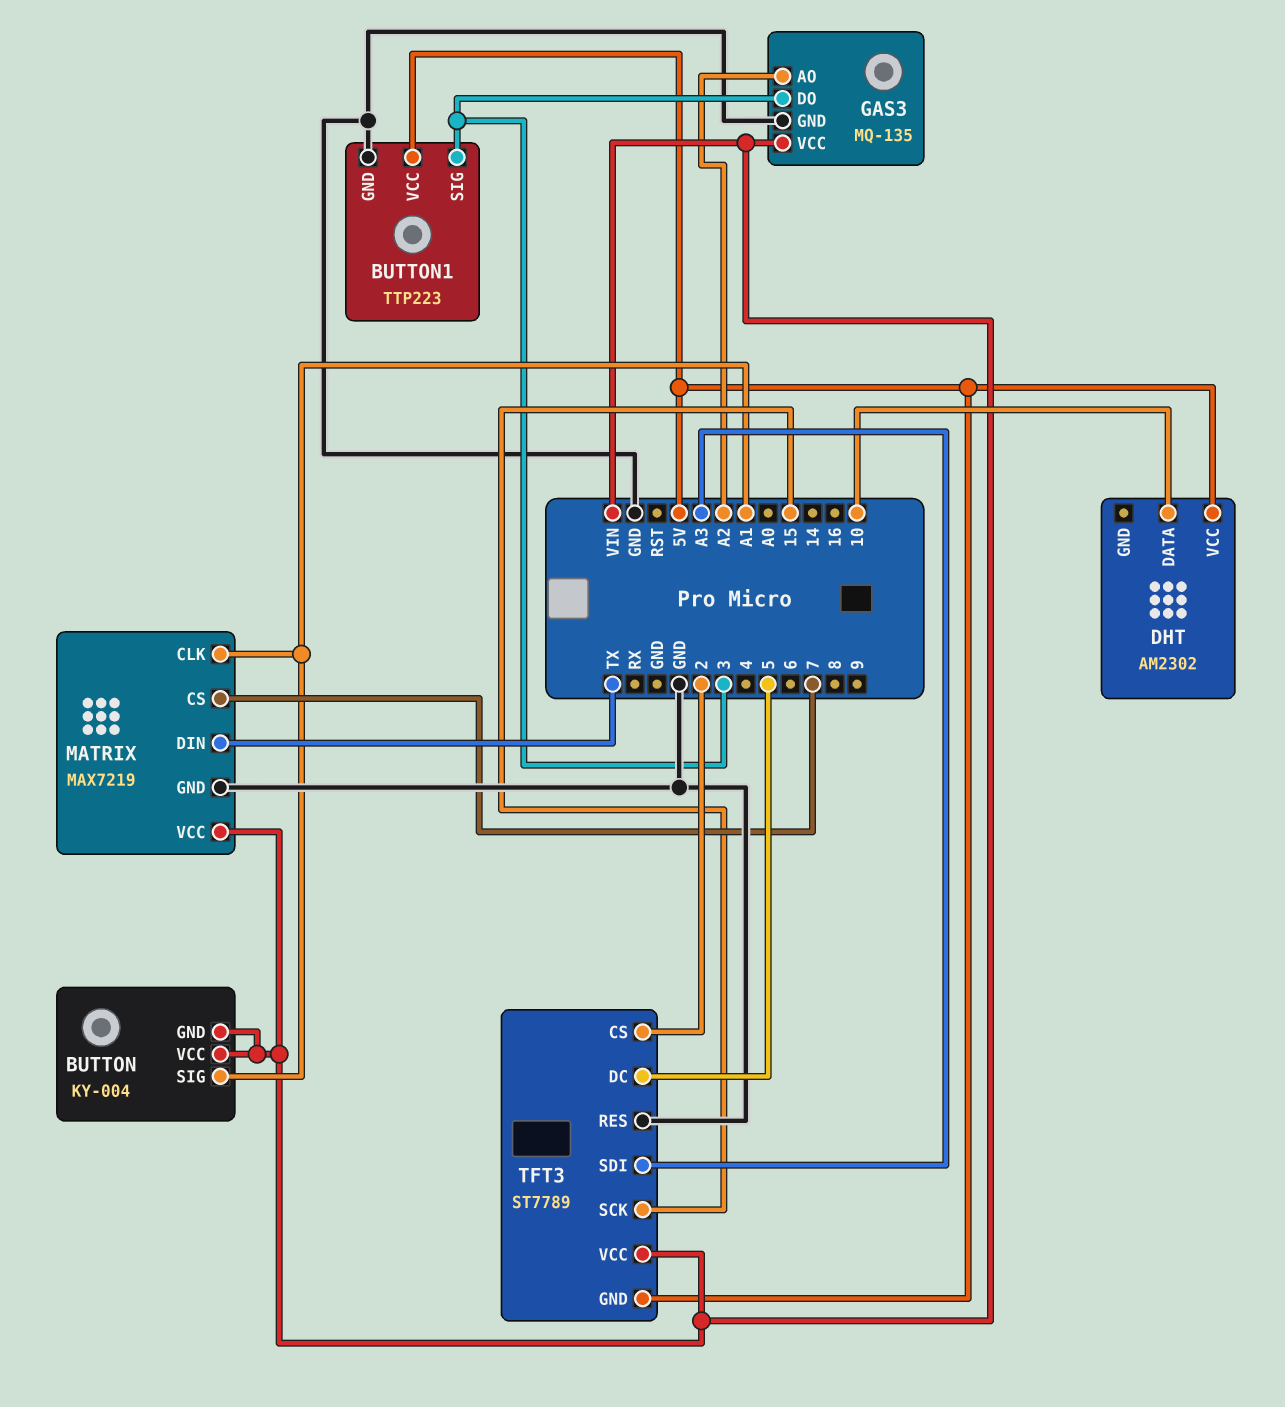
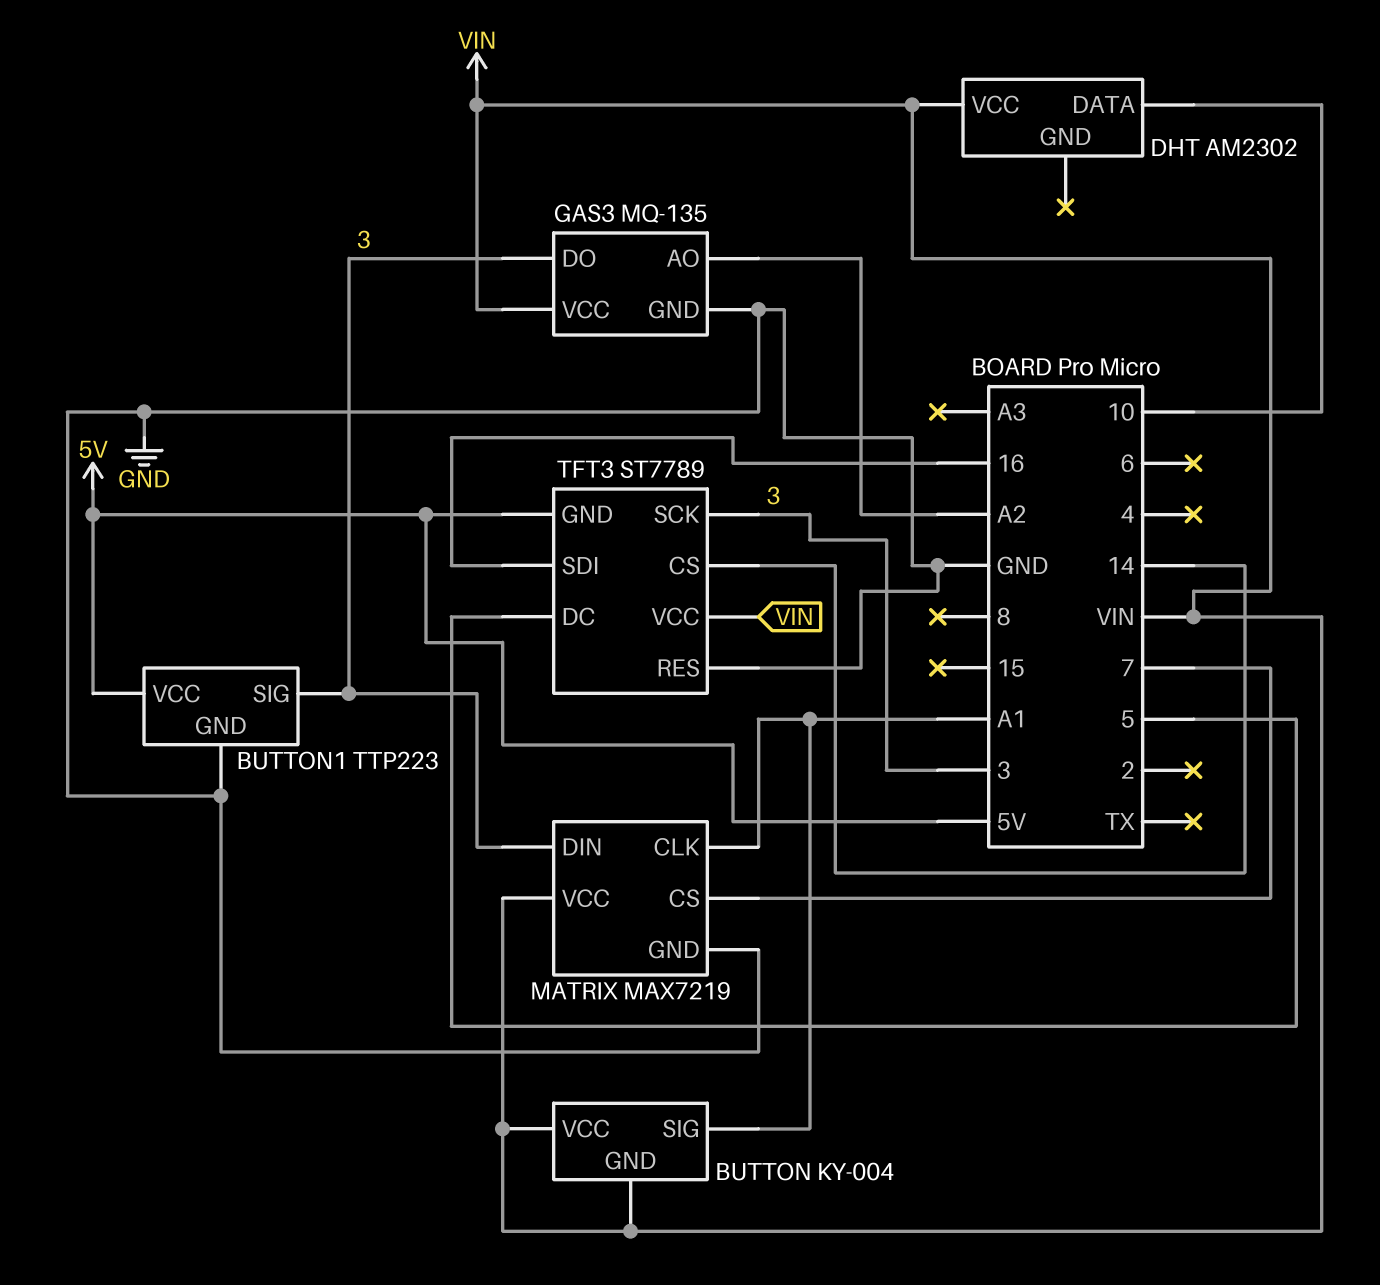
DHT pin VCC: 5V -> VIN
MATRIX pin DIN: TX -> 3
TFT3 pin CS: 2 -> 14
TFT3 pin SCK: 15 -> 3
TFT3 pin SDI: A3 -> 16

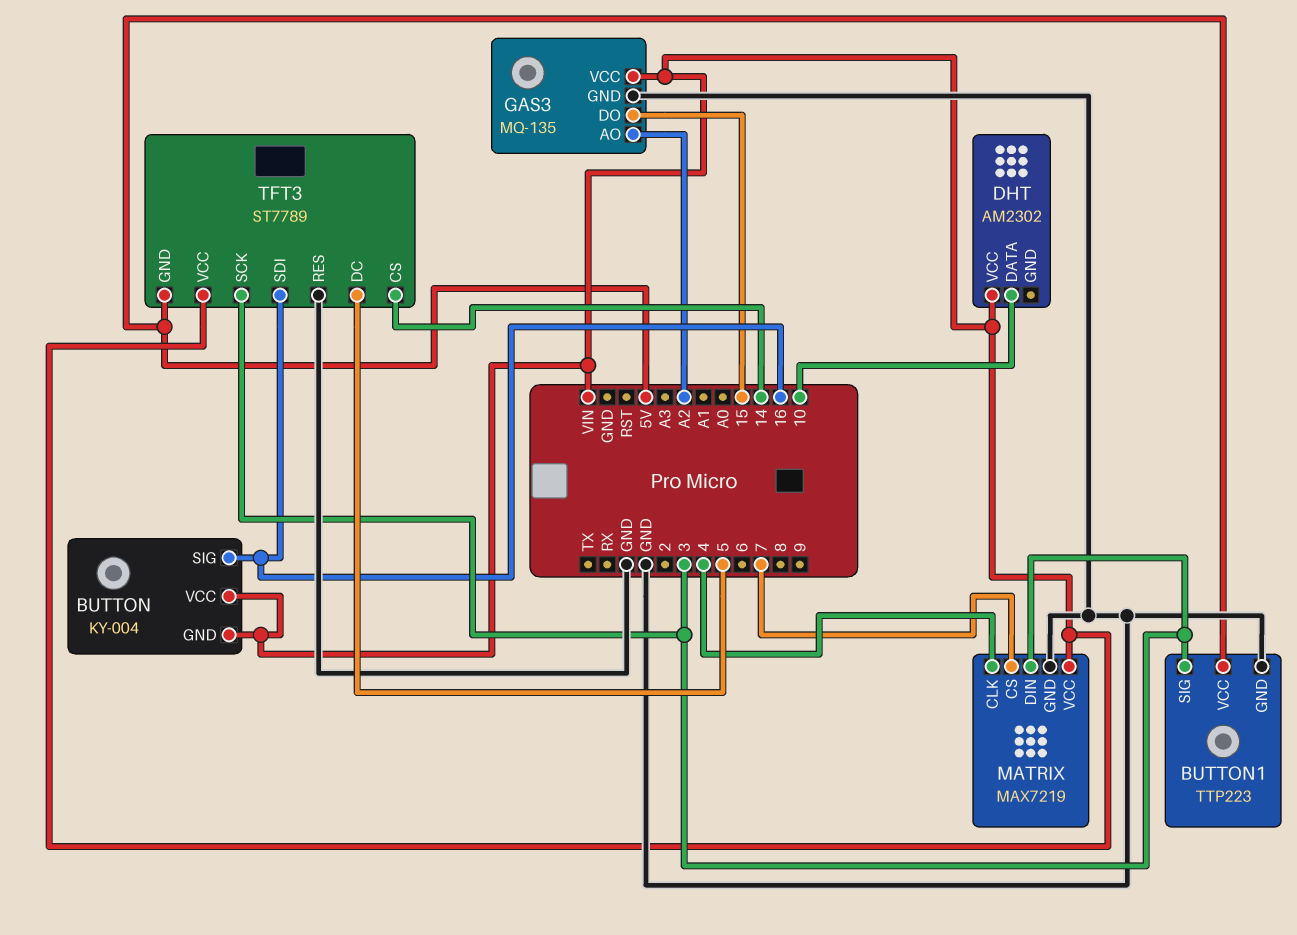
BUTTON pin SIG: A1 -> 16
GAS3 pin DO: 3 -> 15
MATRIX pin CLK: A1 -> 4

